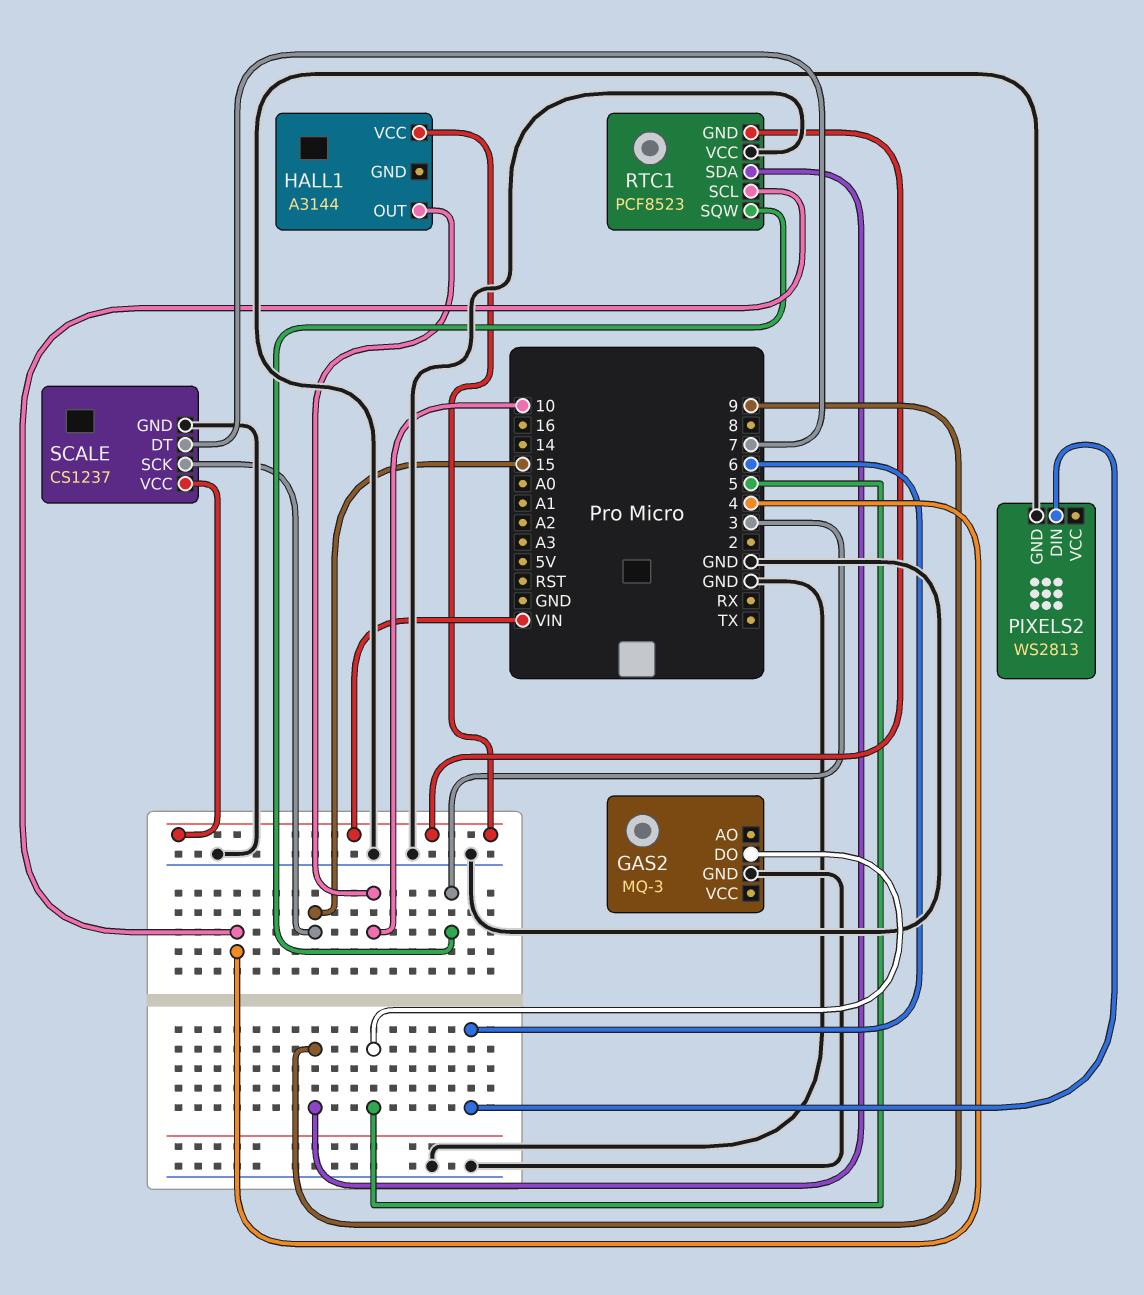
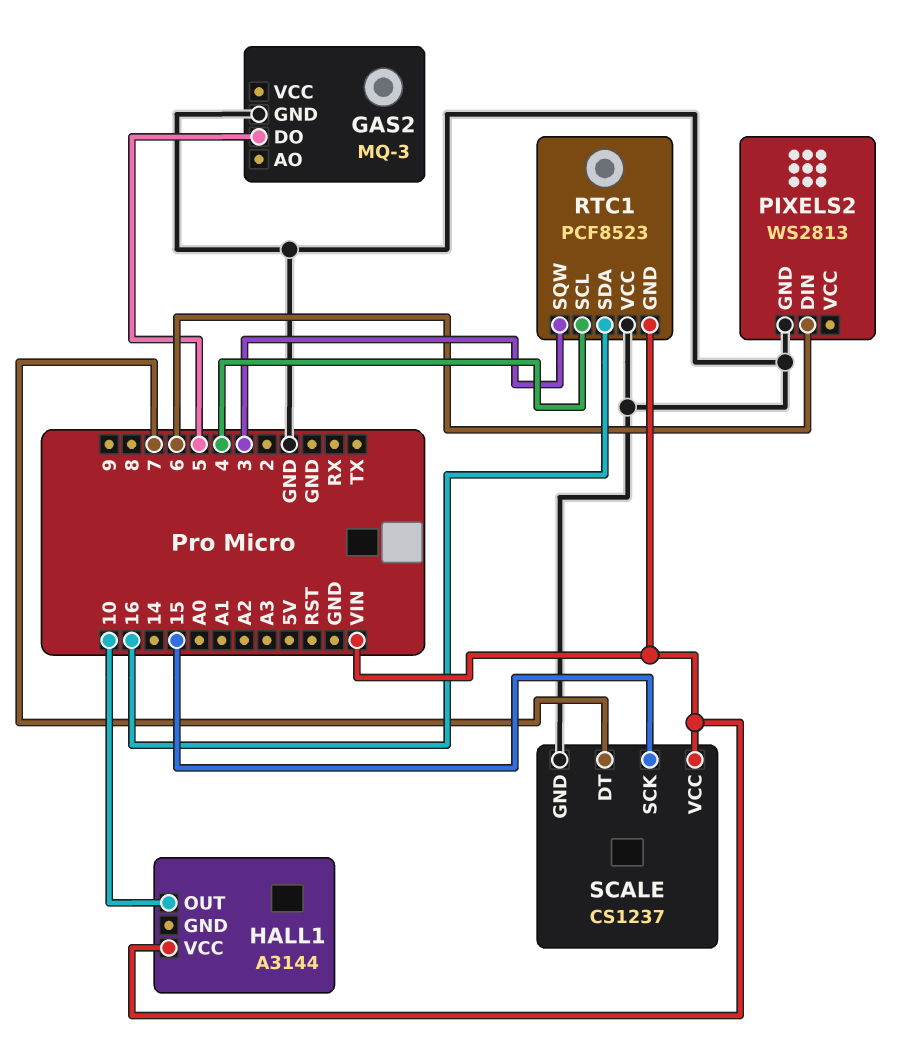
RTC1 pin SDA: 9 -> 16

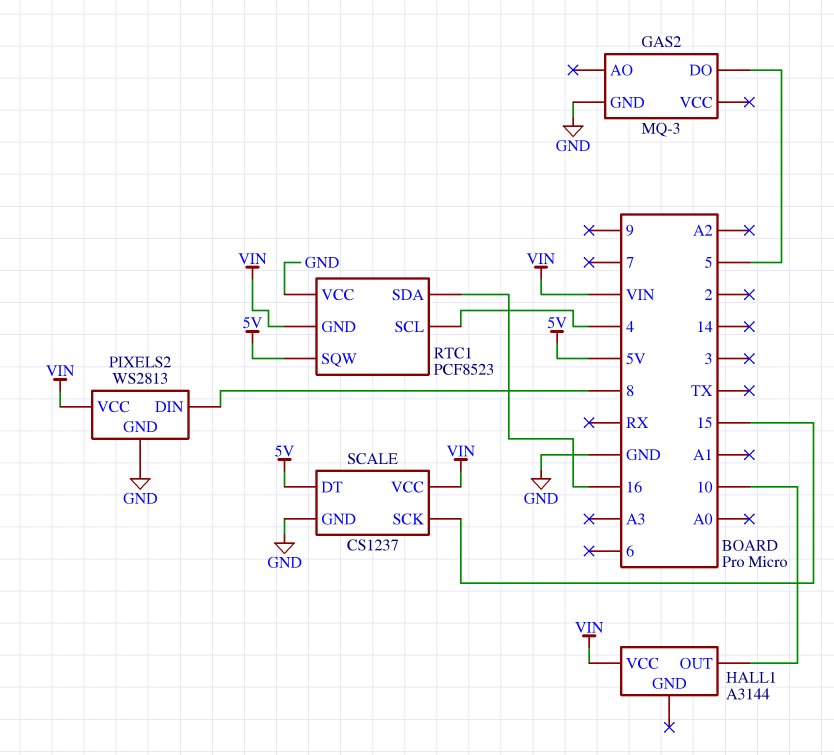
PIXELS2 pin DIN: 6 -> 8
PIXELS2 pin VCC: none -> VIN
RTC1 pin SQW: 3 -> 5V
SCALE pin DT: 7 -> 5V

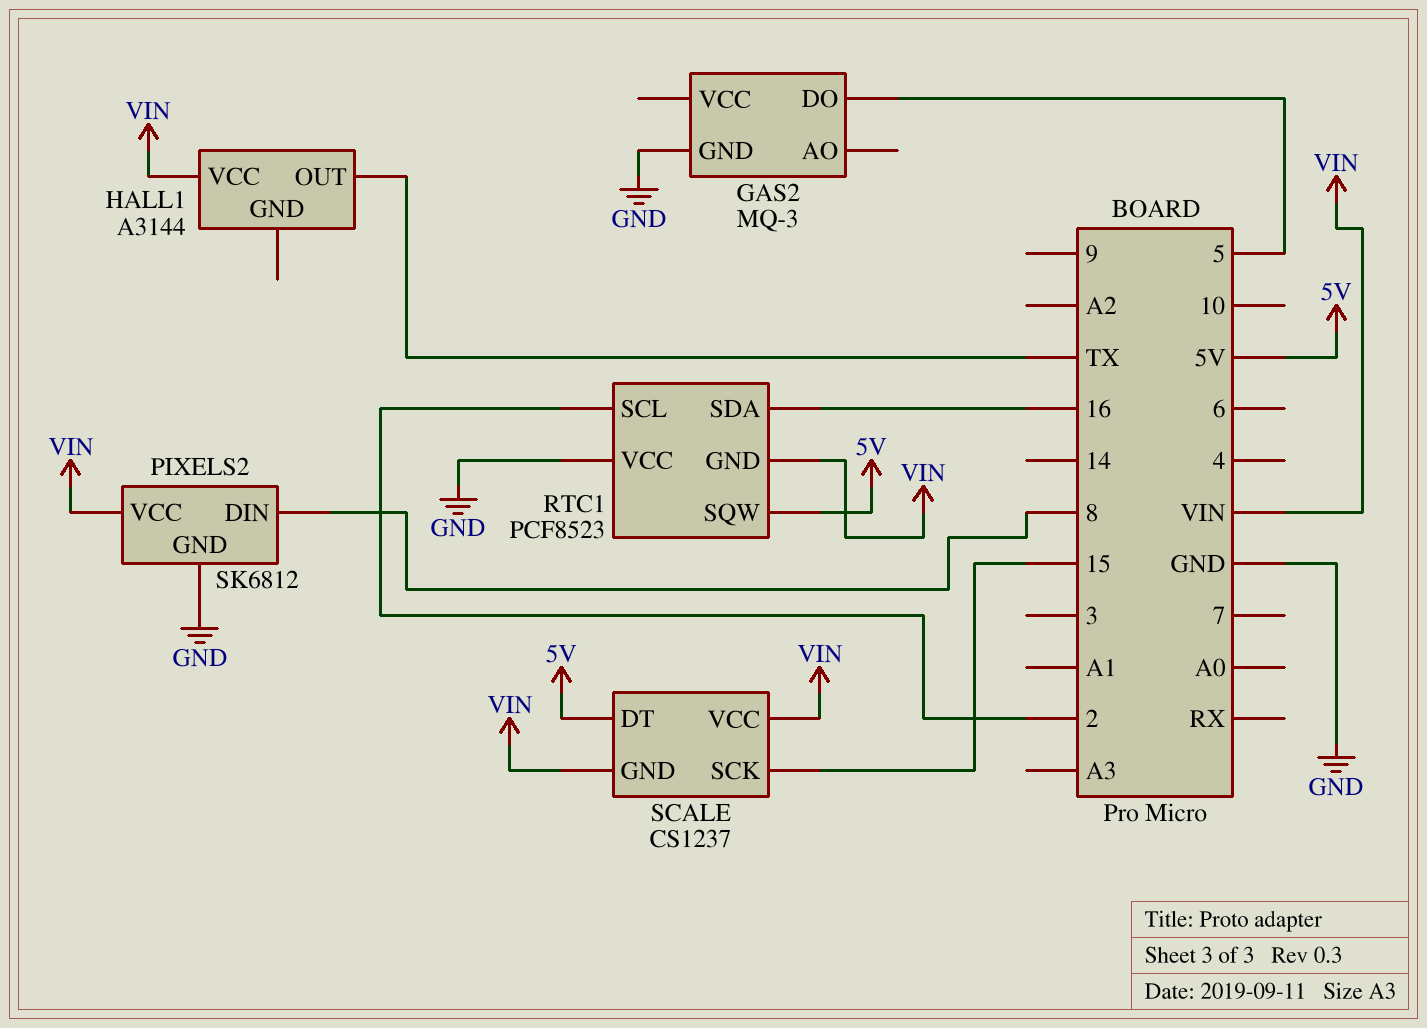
HALL1 pin OUT: 10 -> TX
PIXELS2: WS2813 -> SK6812
RTC1 pin SCL: 4 -> 2
SCALE pin GND: GND -> VIN

